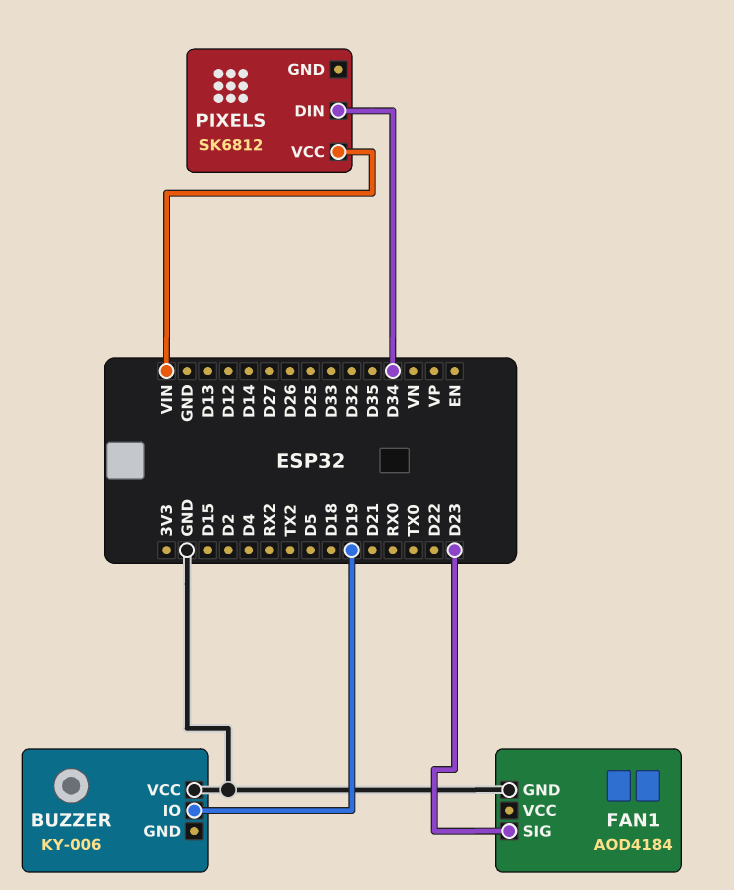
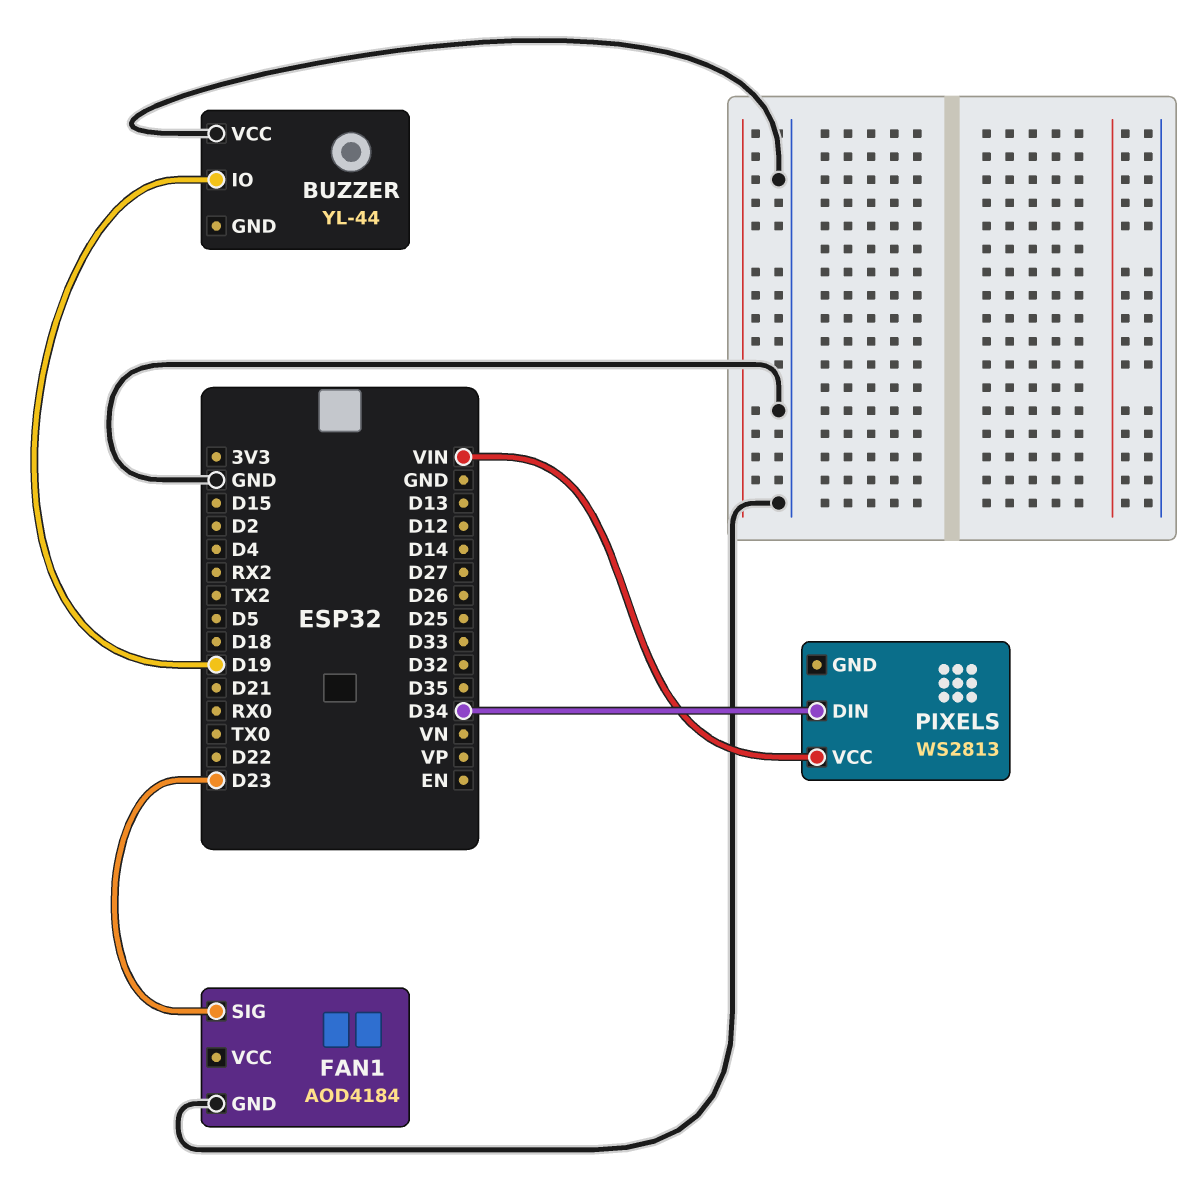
BUZZER: KY-006 -> YL-44
PIXELS: SK6812 -> WS2813

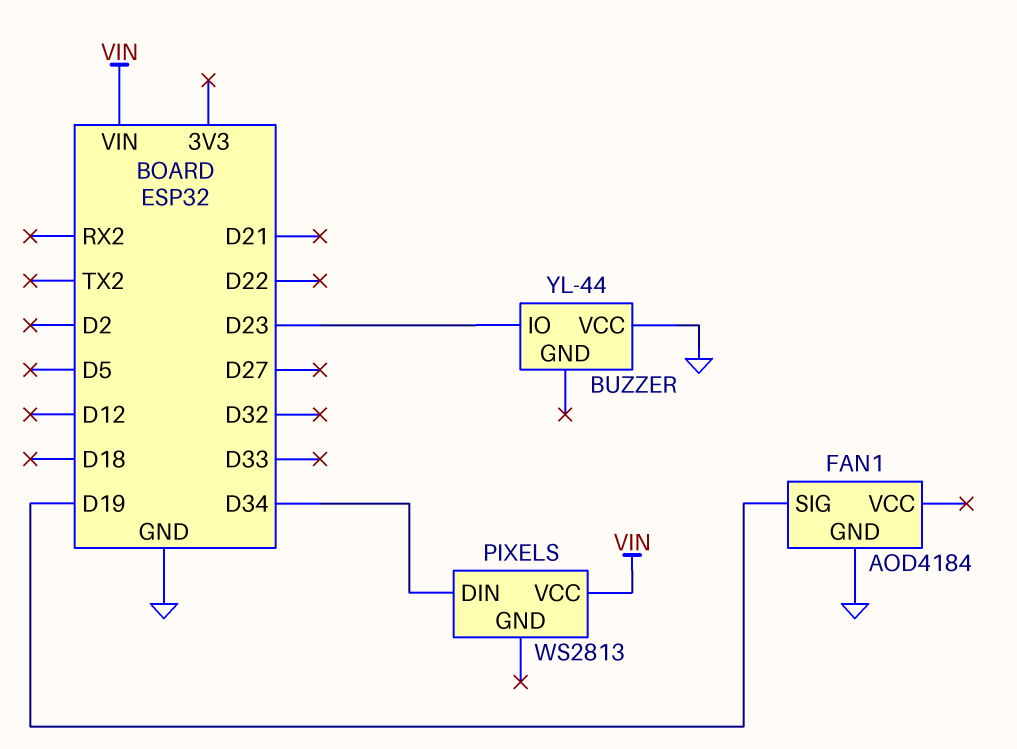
BUZZER pin IO: D19 -> D23
FAN1 pin SIG: D23 -> D19

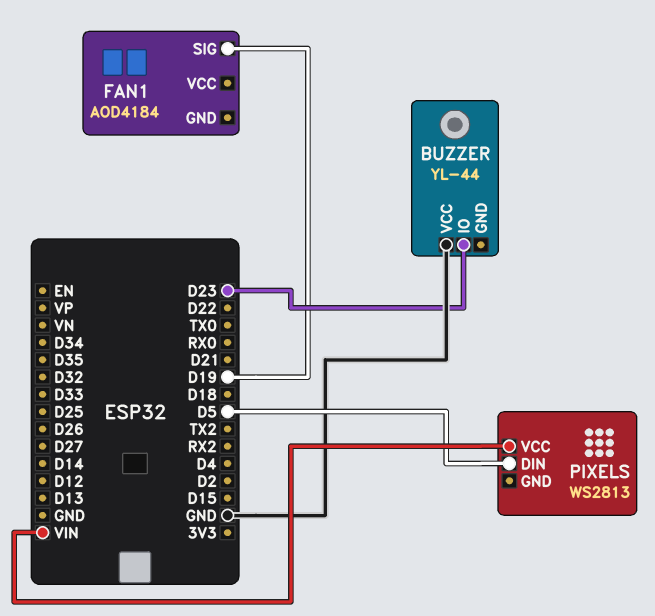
FAN1 pin GND: GND -> none
PIXELS pin DIN: D34 -> D5

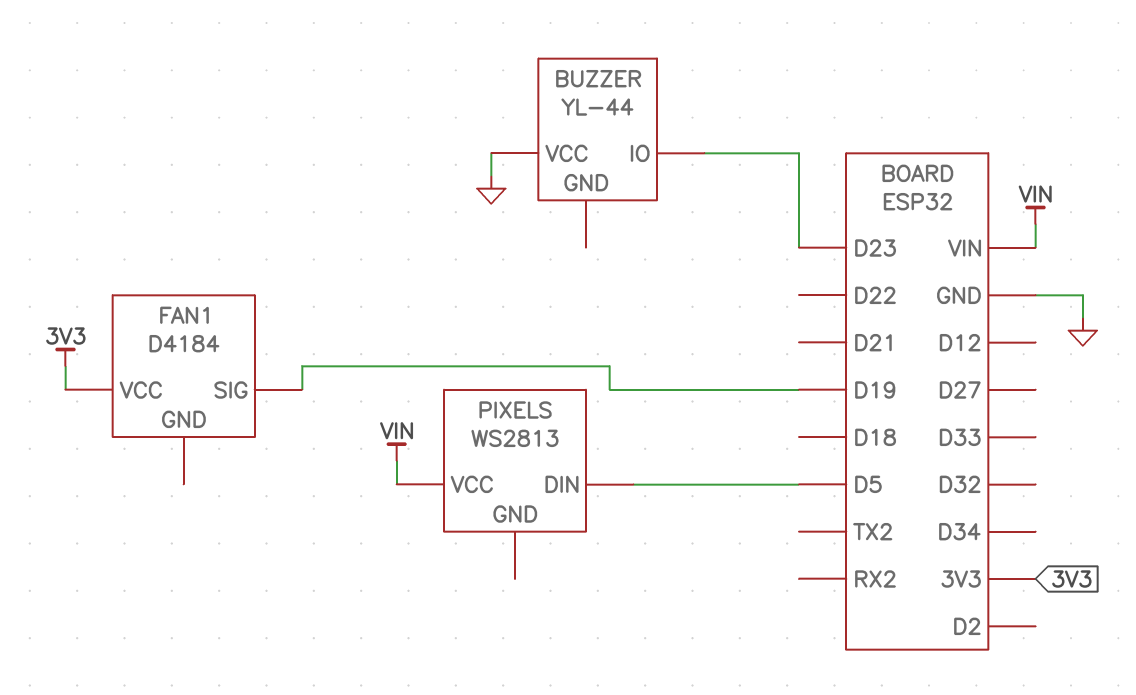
FAN1: AOD4184 -> D4184
FAN1 pin VCC: none -> 3V3

